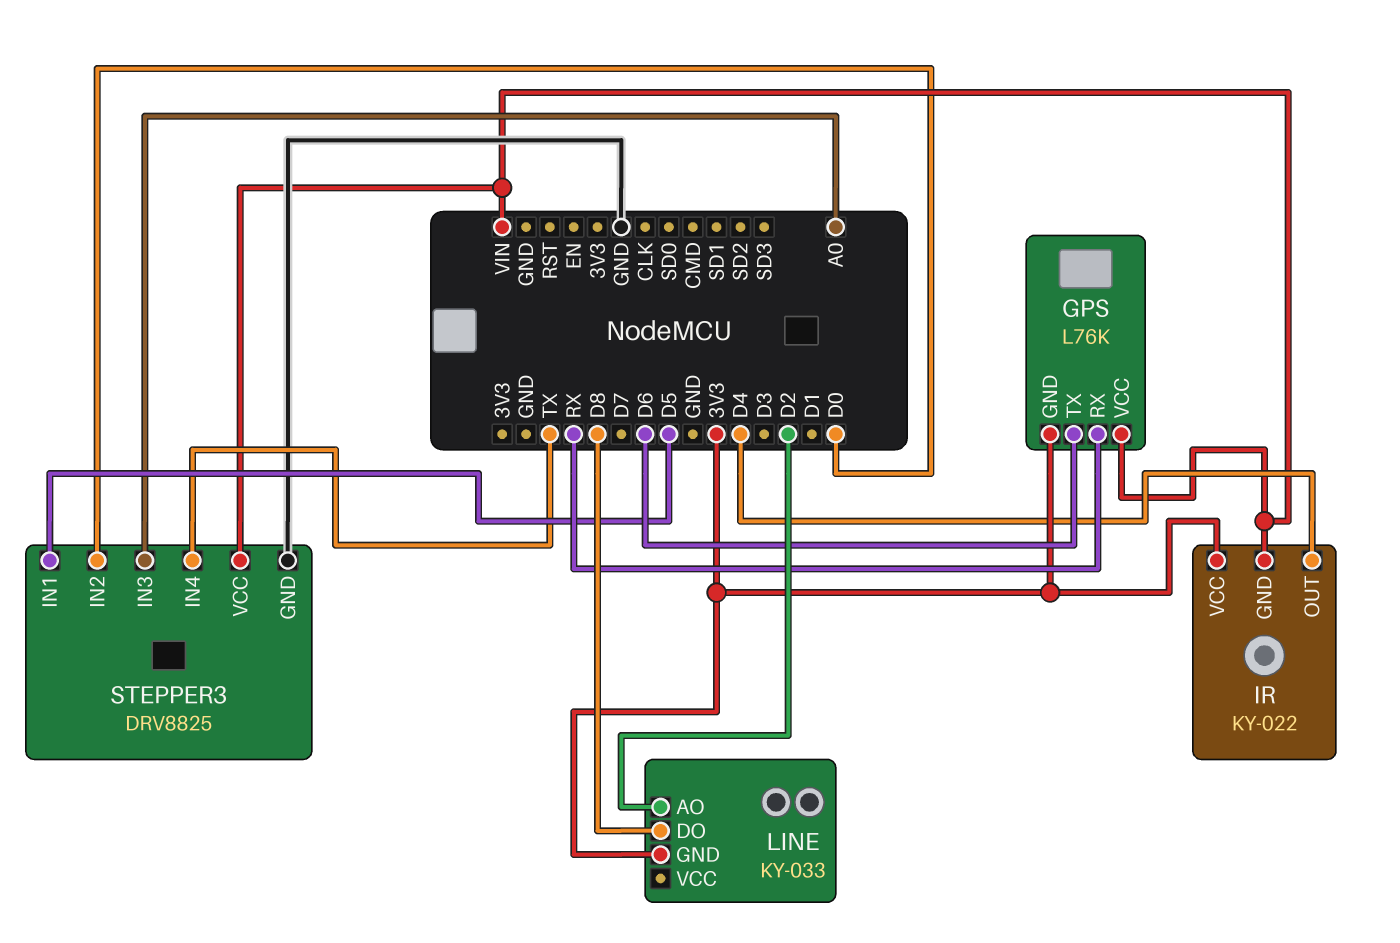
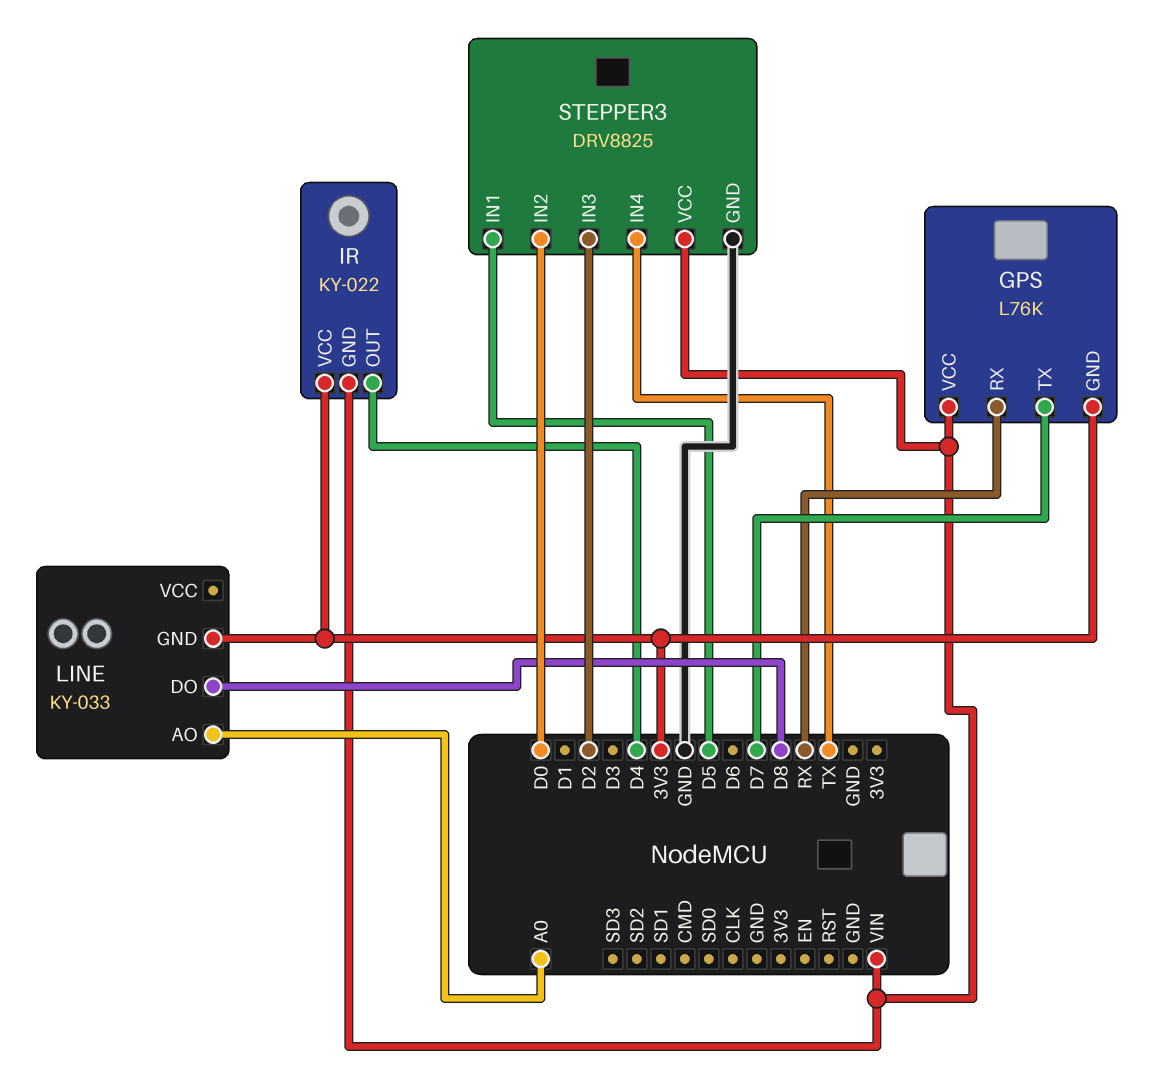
GPS pin TX: D6 -> D7
LINE pin AO: D2 -> A0
STEPPER3 pin IN3: A0 -> D2

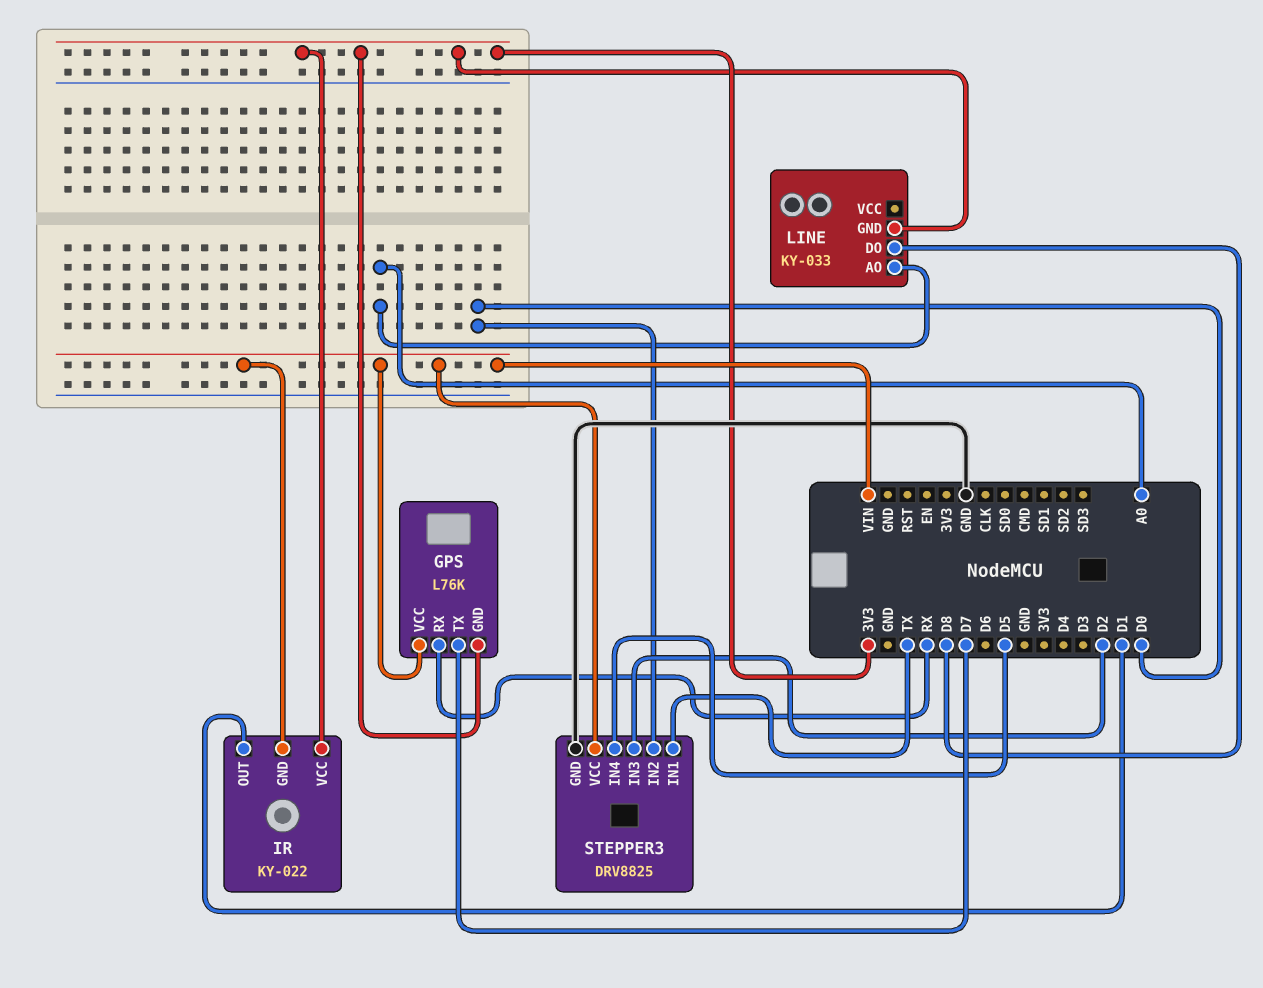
IR pin OUT: D4 -> D1
STEPPER3 pin IN1: D5 -> TX
STEPPER3 pin IN4: TX -> D5

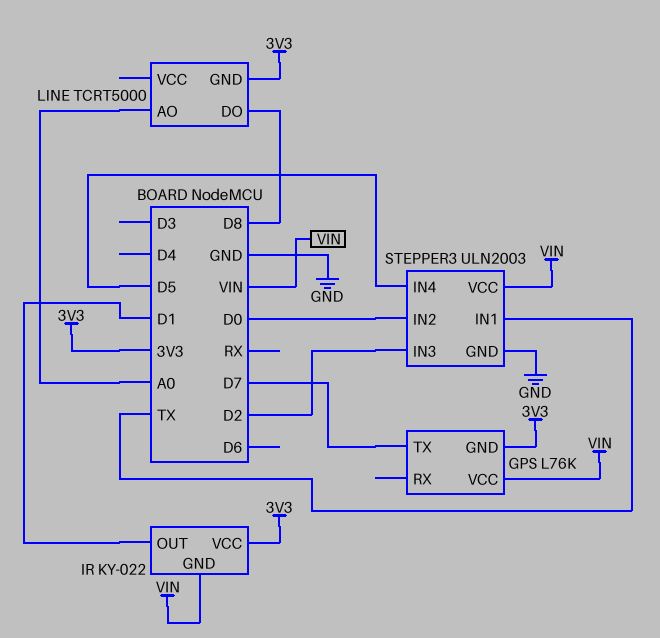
GPS pin RX: RX -> none
LINE: KY-033 -> TCRT5000
STEPPER3: DRV8825 -> ULN2003

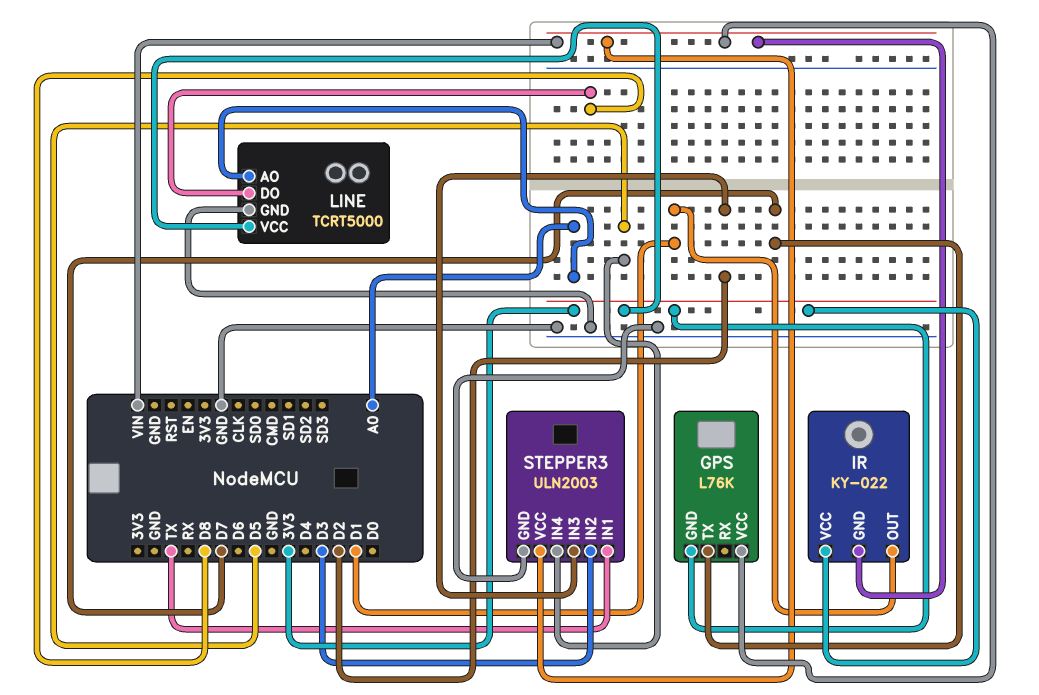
LINE pin GND: 3V3 -> GND
LINE pin VCC: none -> 3V3
STEPPER3 pin IN2: D0 -> D3

